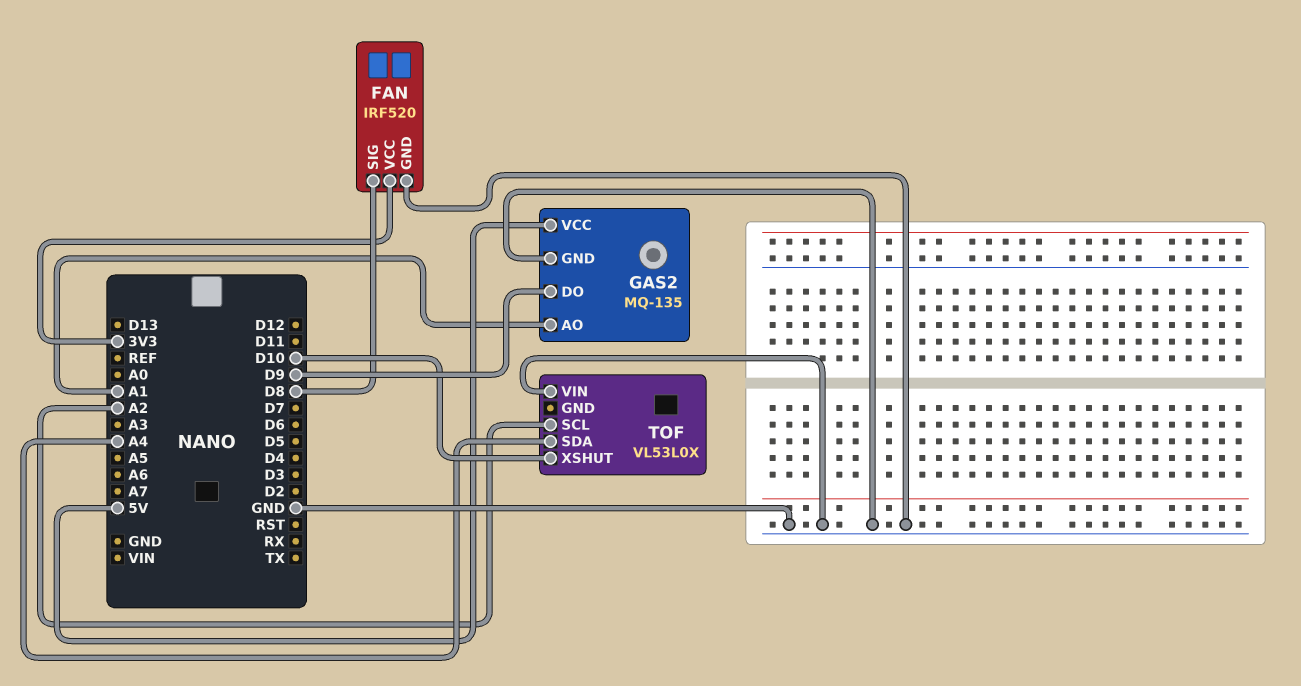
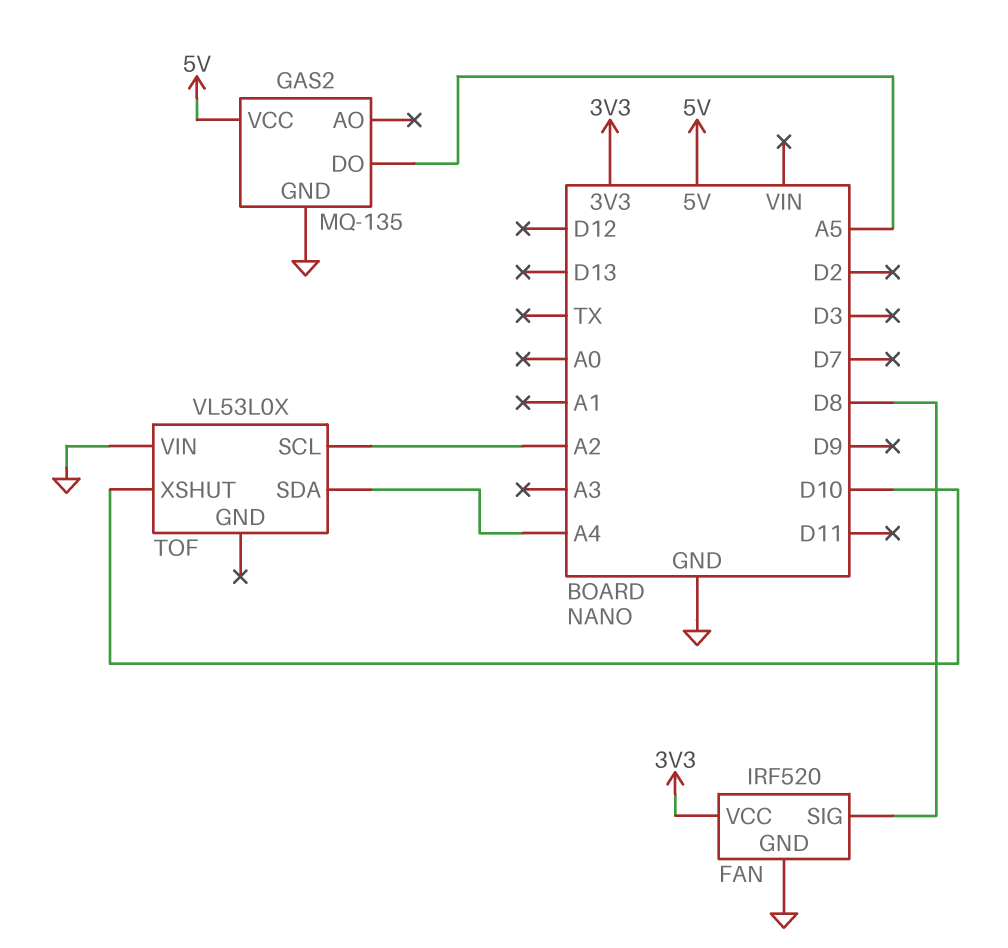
GAS2 pin AO: A1 -> none
GAS2 pin DO: D9 -> A5

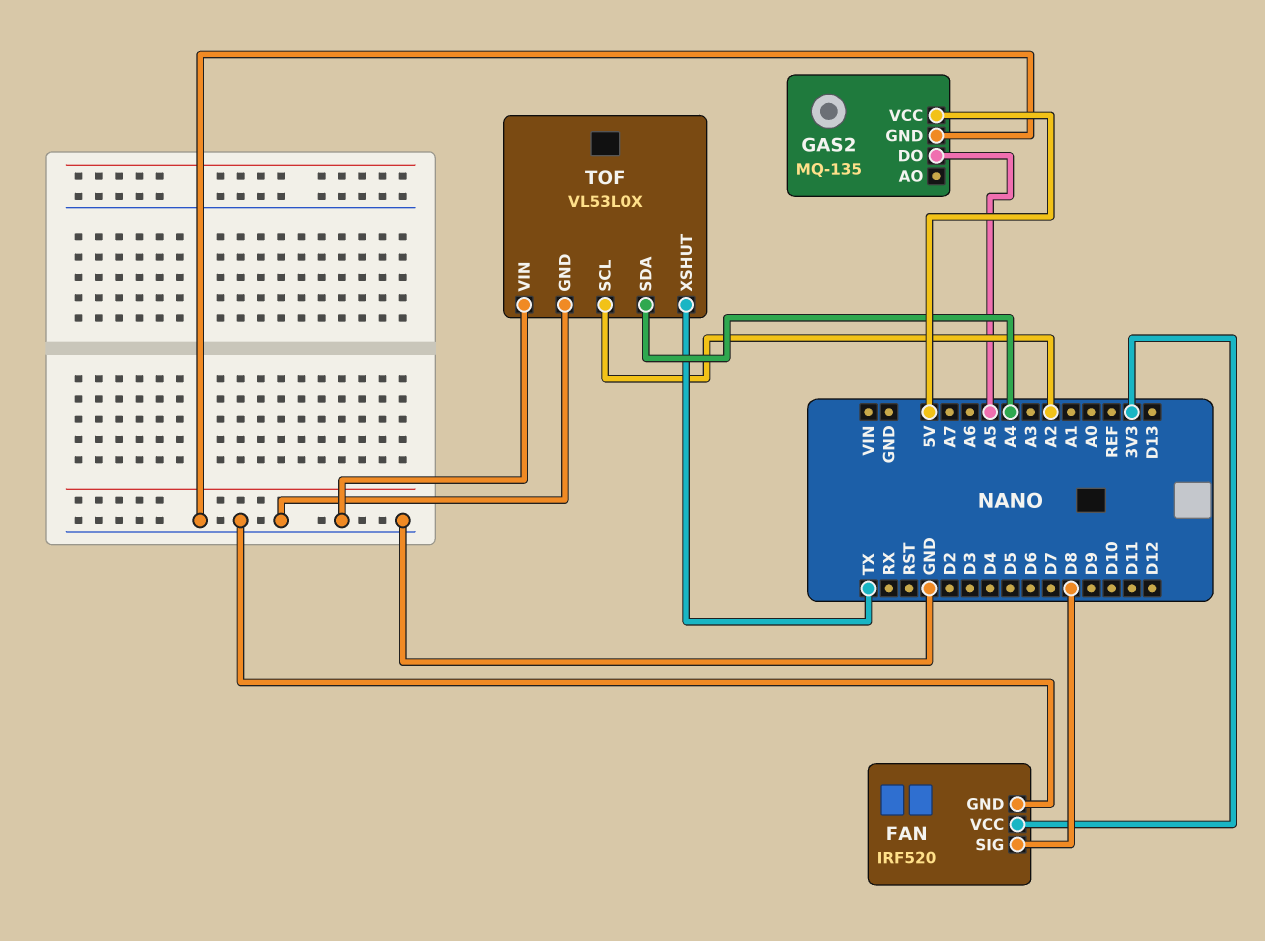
TOF pin GND: none -> GND
TOF pin XSHUT: D10 -> TX

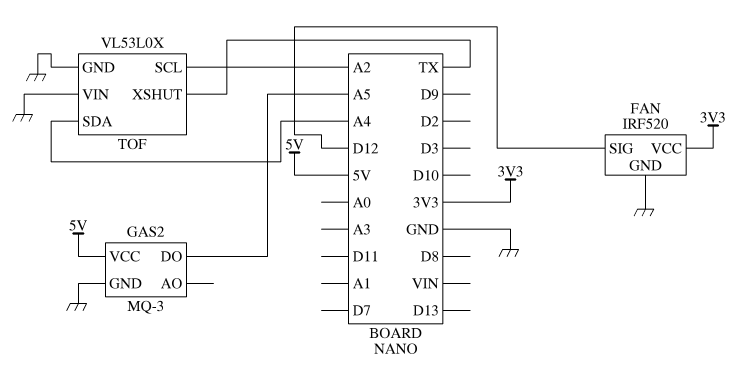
FAN pin SIG: D8 -> D12
GAS2: MQ-135 -> MQ-3

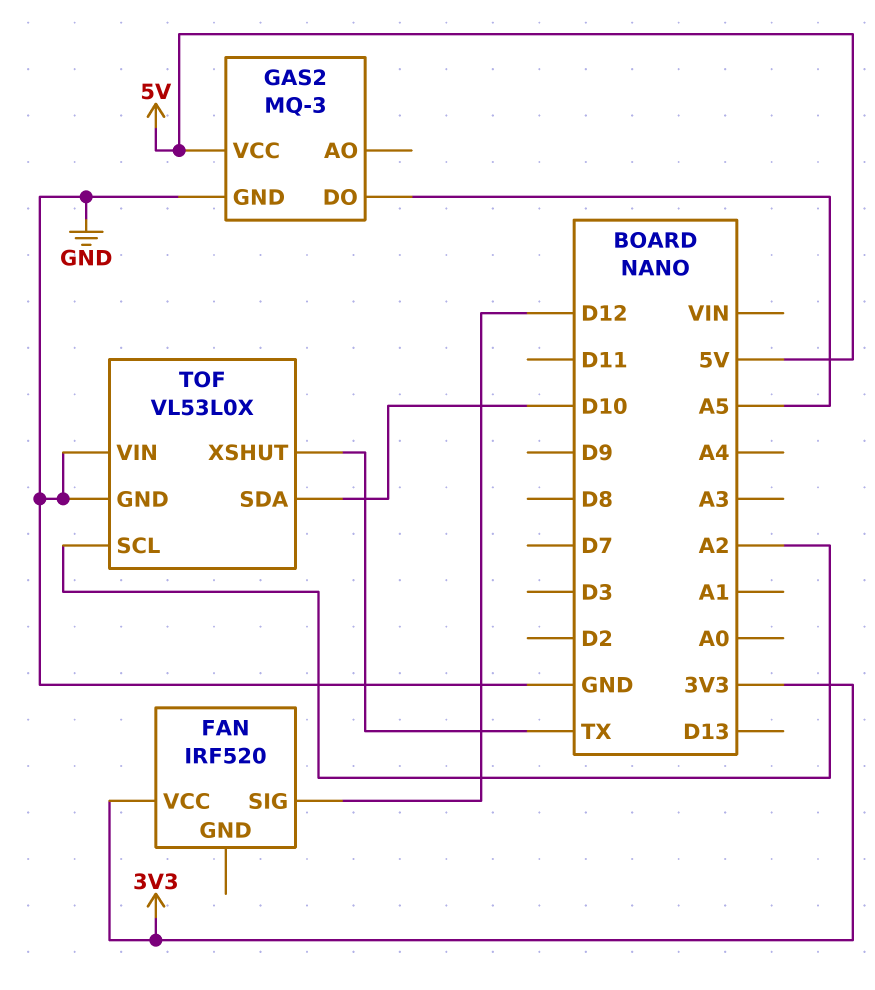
FAN pin GND: GND -> none
TOF pin SDA: A4 -> D10

